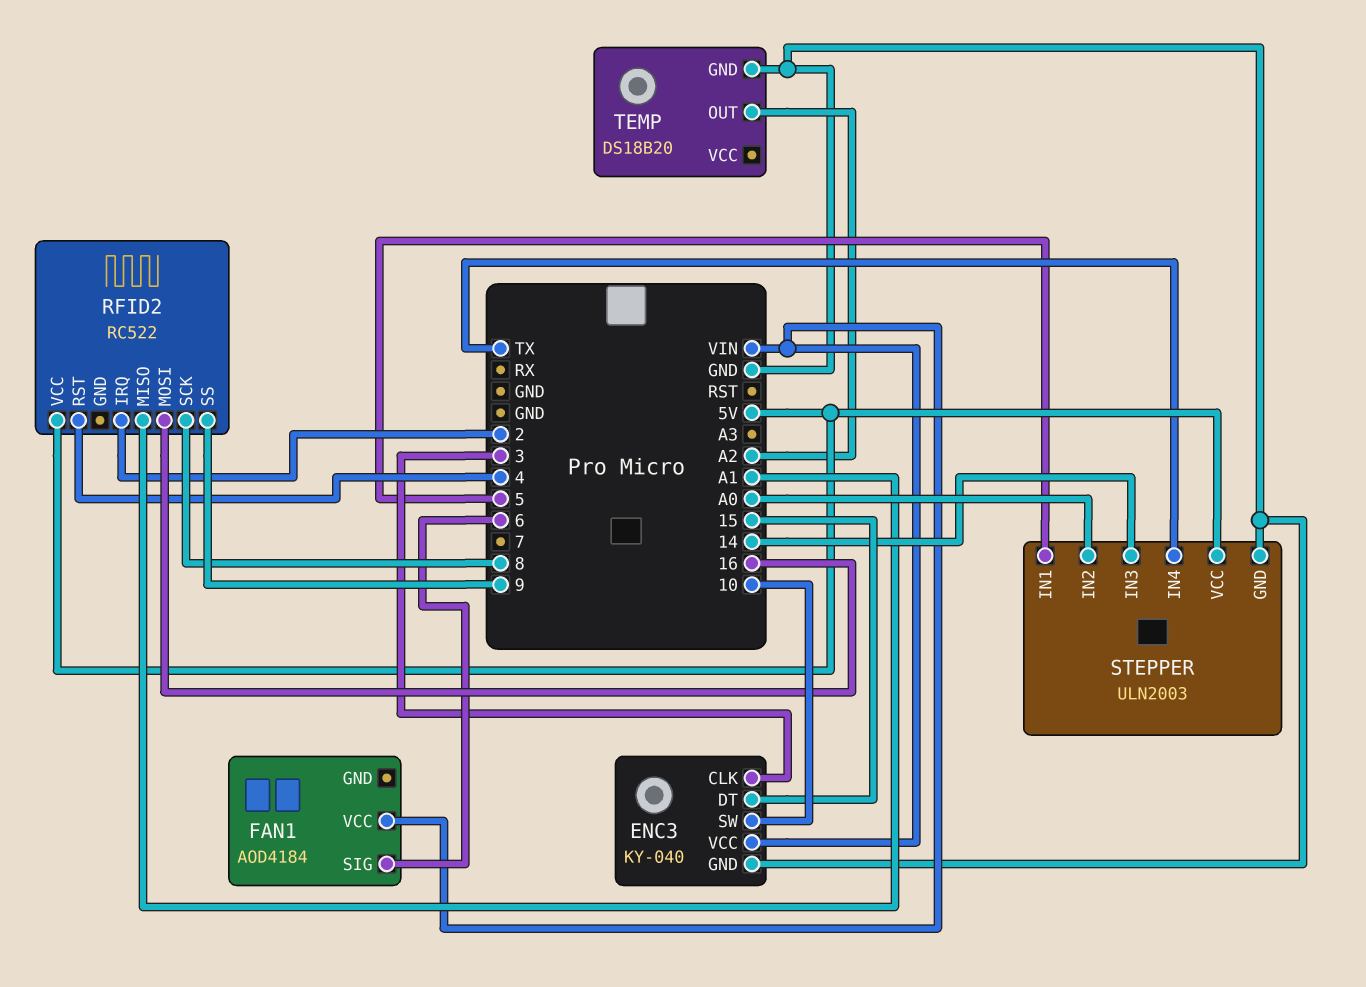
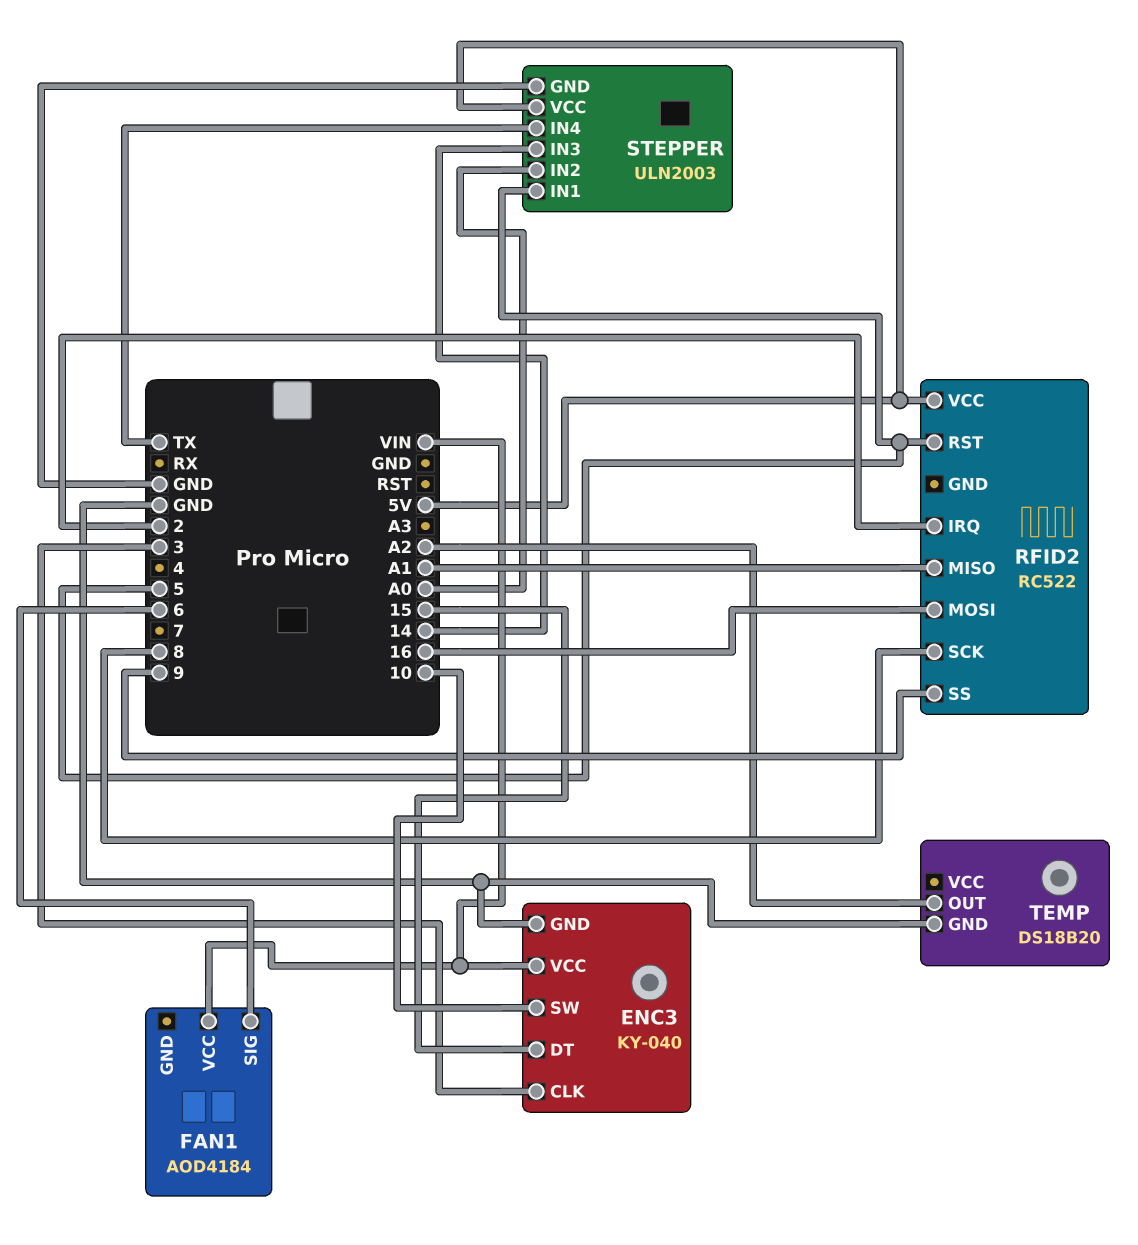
RFID2 pin RST: 4 -> 5

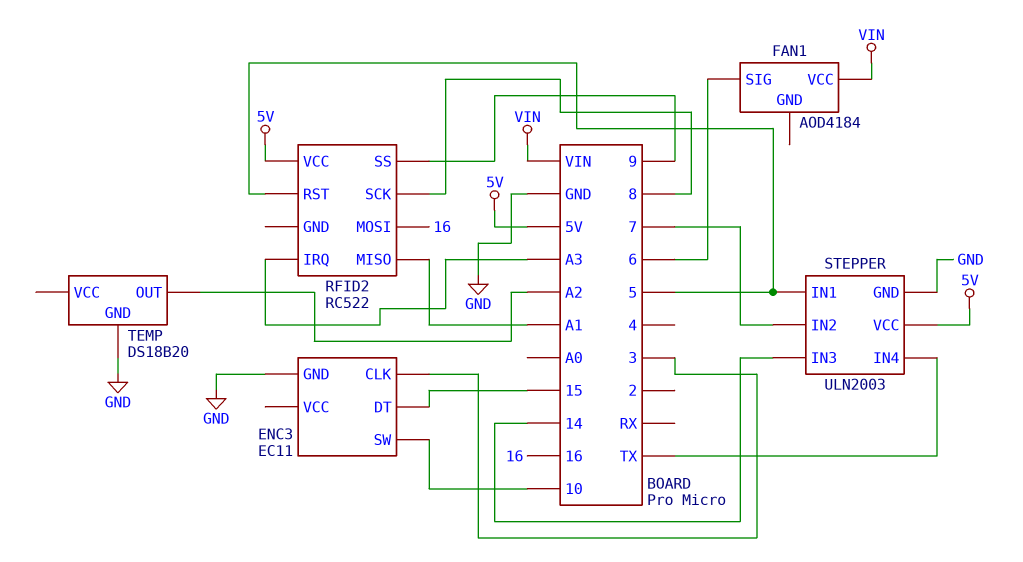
ENC3: KY-040 -> EC11
ENC3 pin VCC: VIN -> none
RFID2 pin IRQ: 2 -> A3
STEPPER pin IN2: A0 -> 7

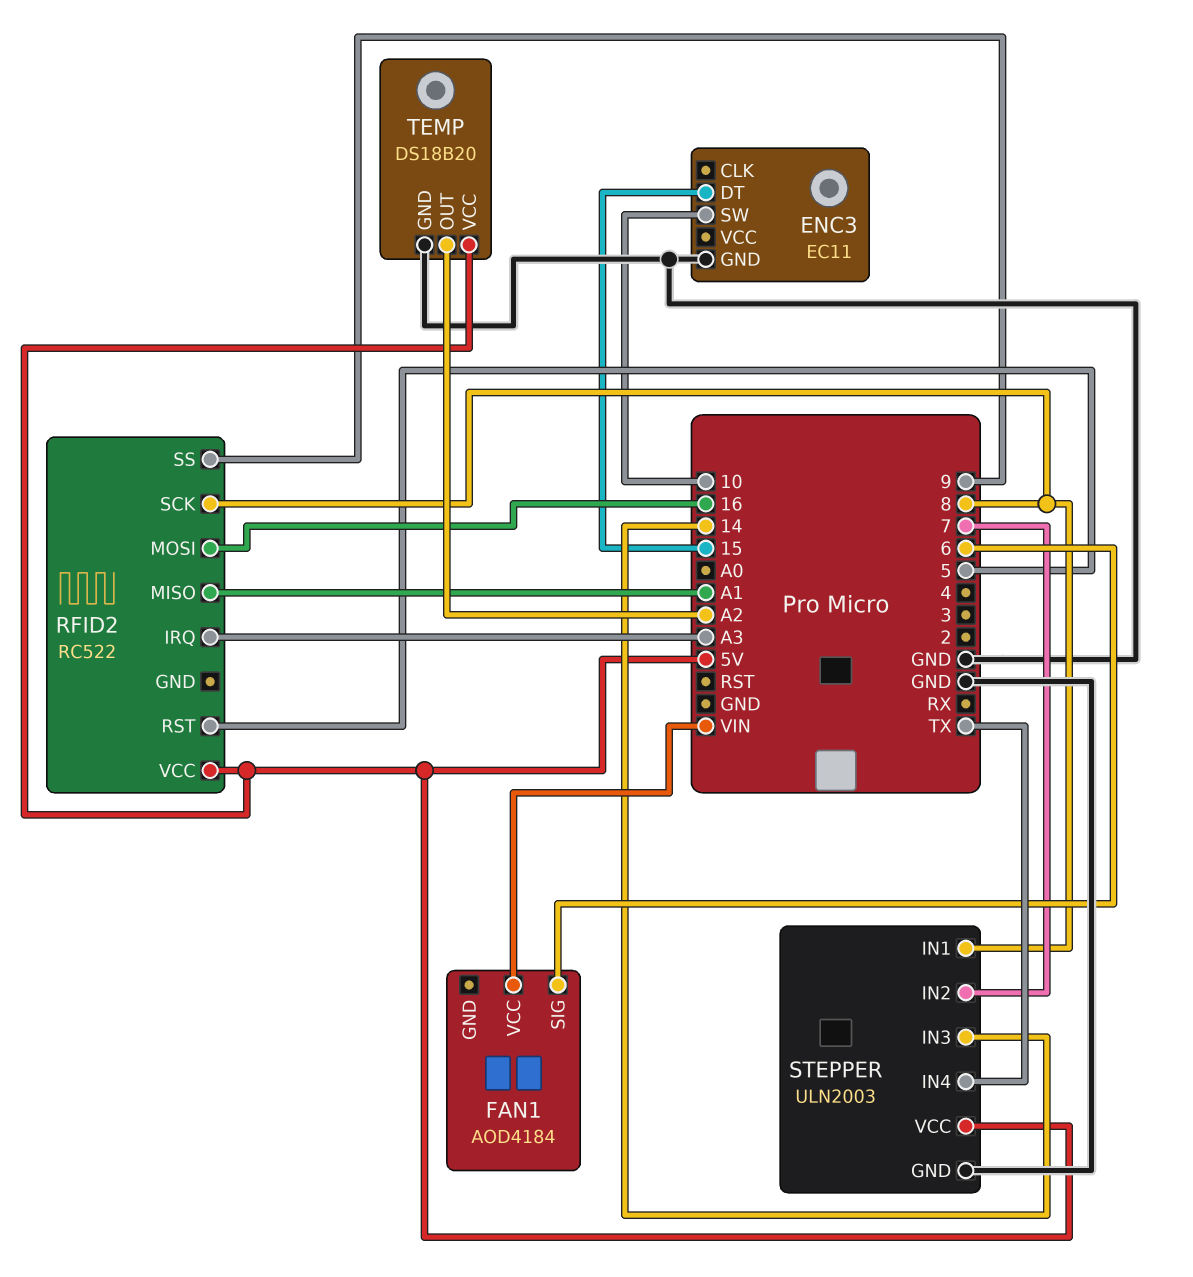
ENC3 pin CLK: 3 -> none
STEPPER pin IN1: 5 -> 8
TEMP pin VCC: none -> 5V

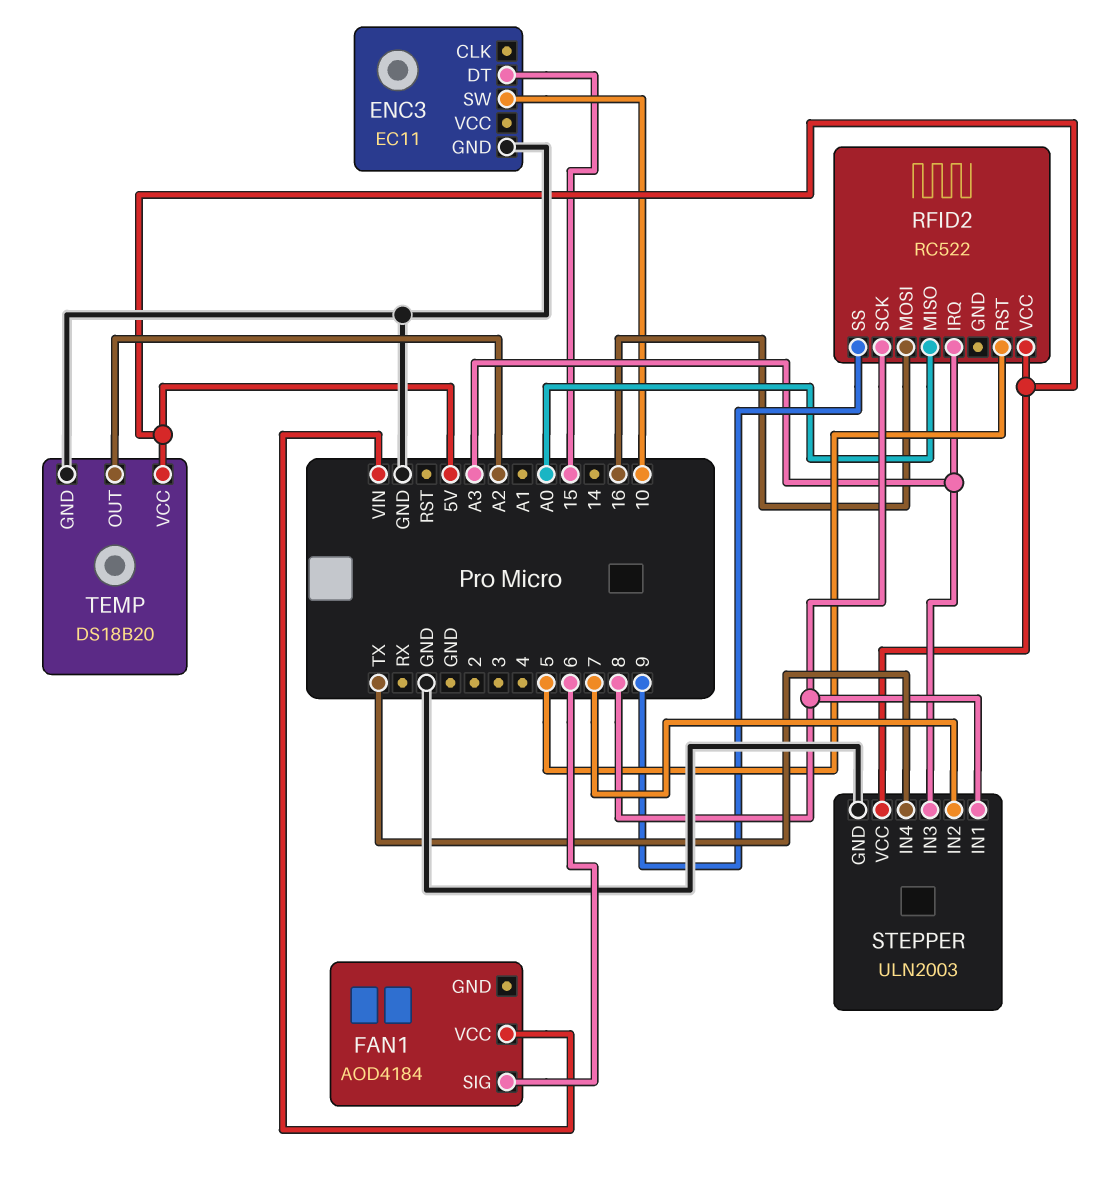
RFID2 pin MISO: A1 -> A0
STEPPER pin IN3: 14 -> A3

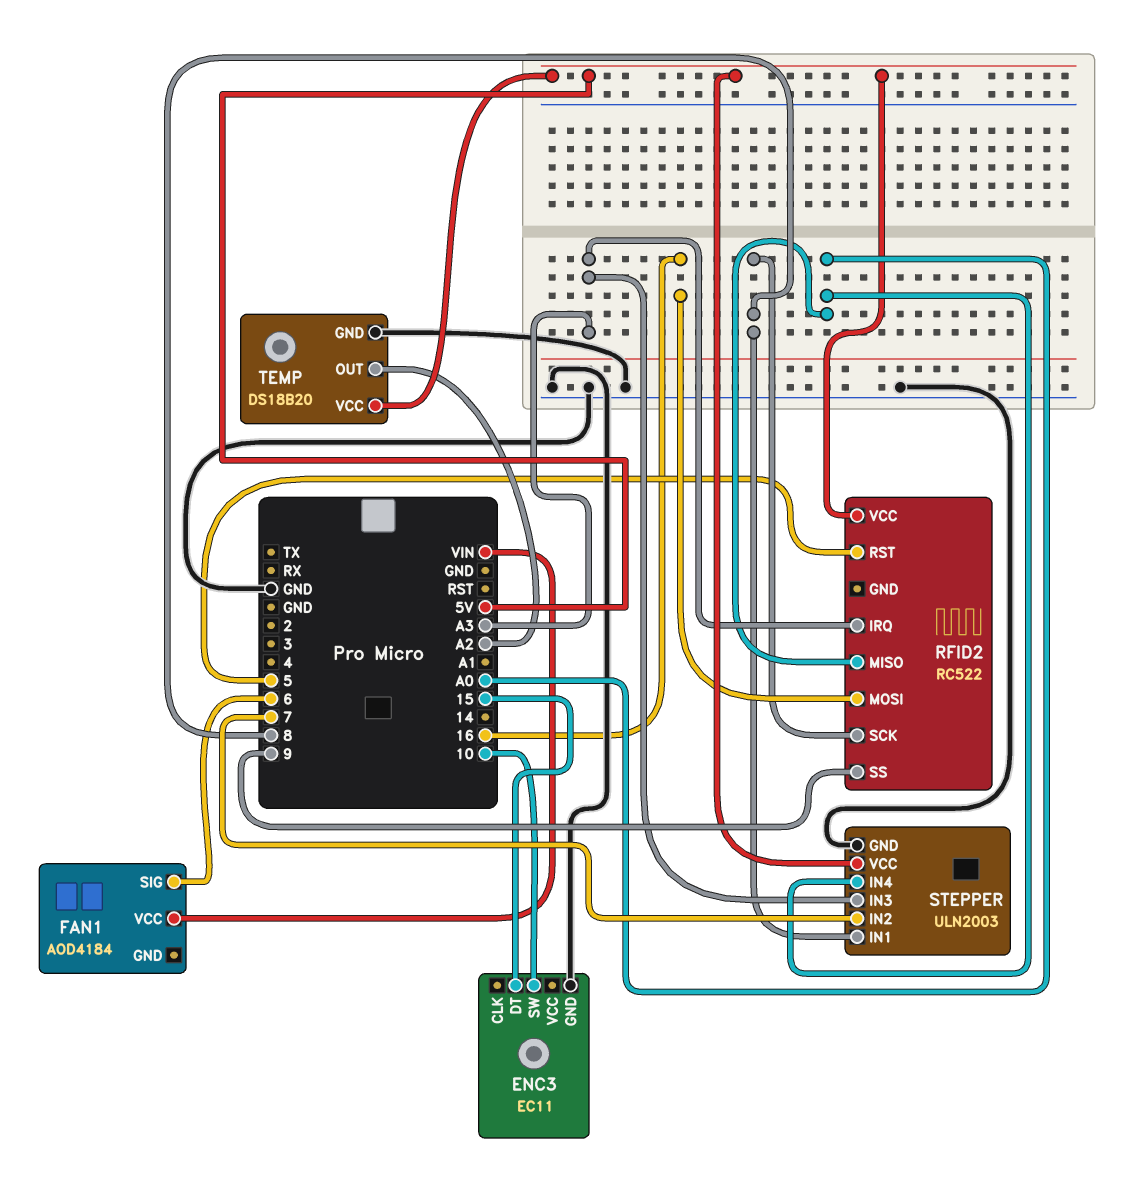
STEPPER pin IN4: TX -> A0

